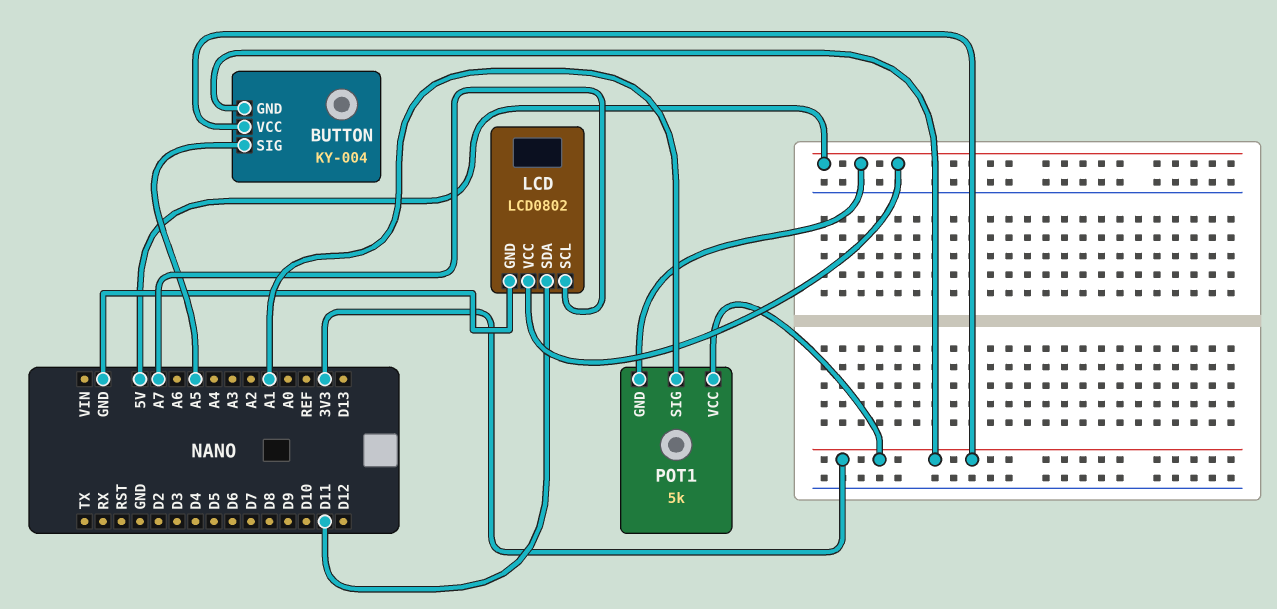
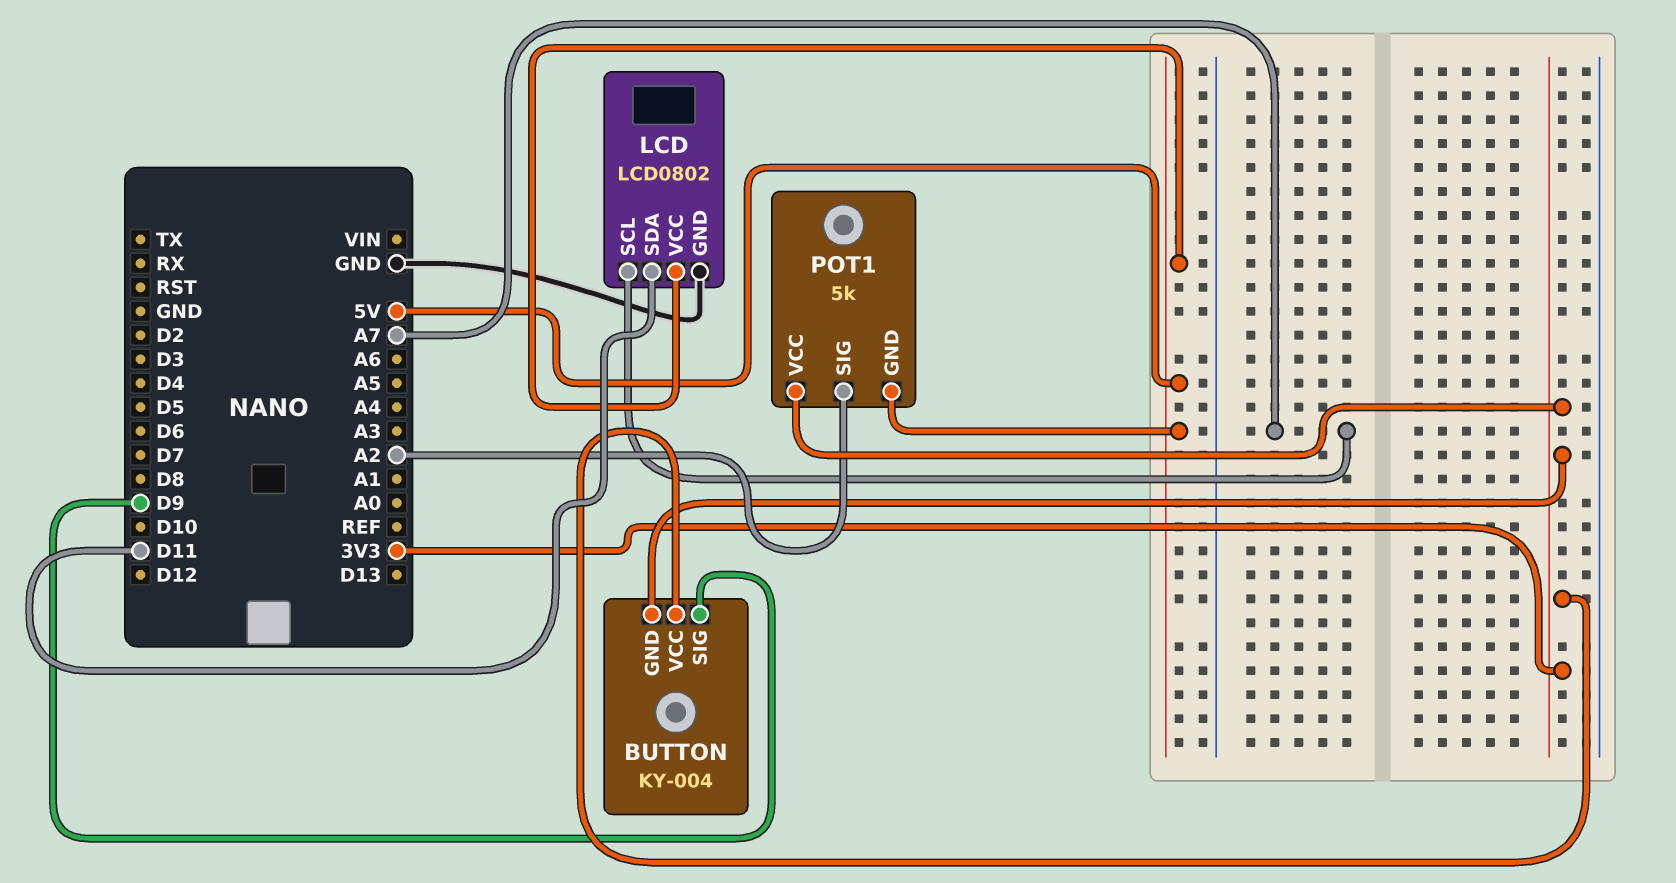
BUTTON pin SIG: A5 -> D9
POT1 pin SIG: A1 -> A2

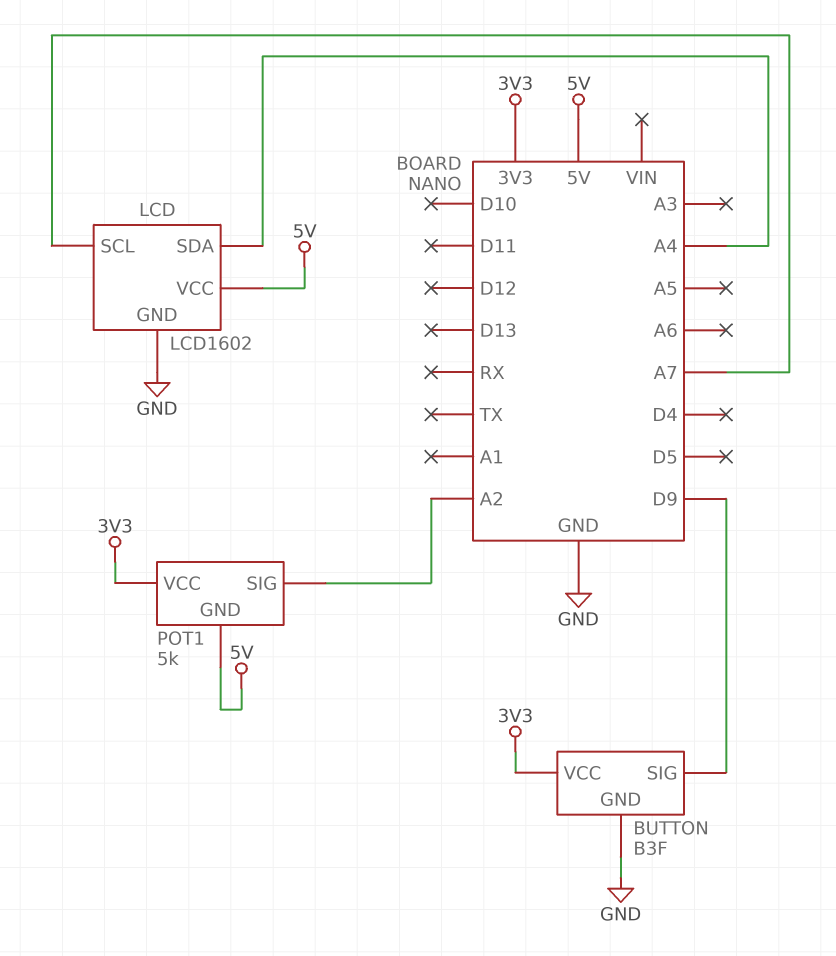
BUTTON: KY-004 -> B3F
BUTTON pin GND: 3V3 -> GND
LCD: LCD0802 -> LCD1602
LCD pin SDA: D11 -> A4

